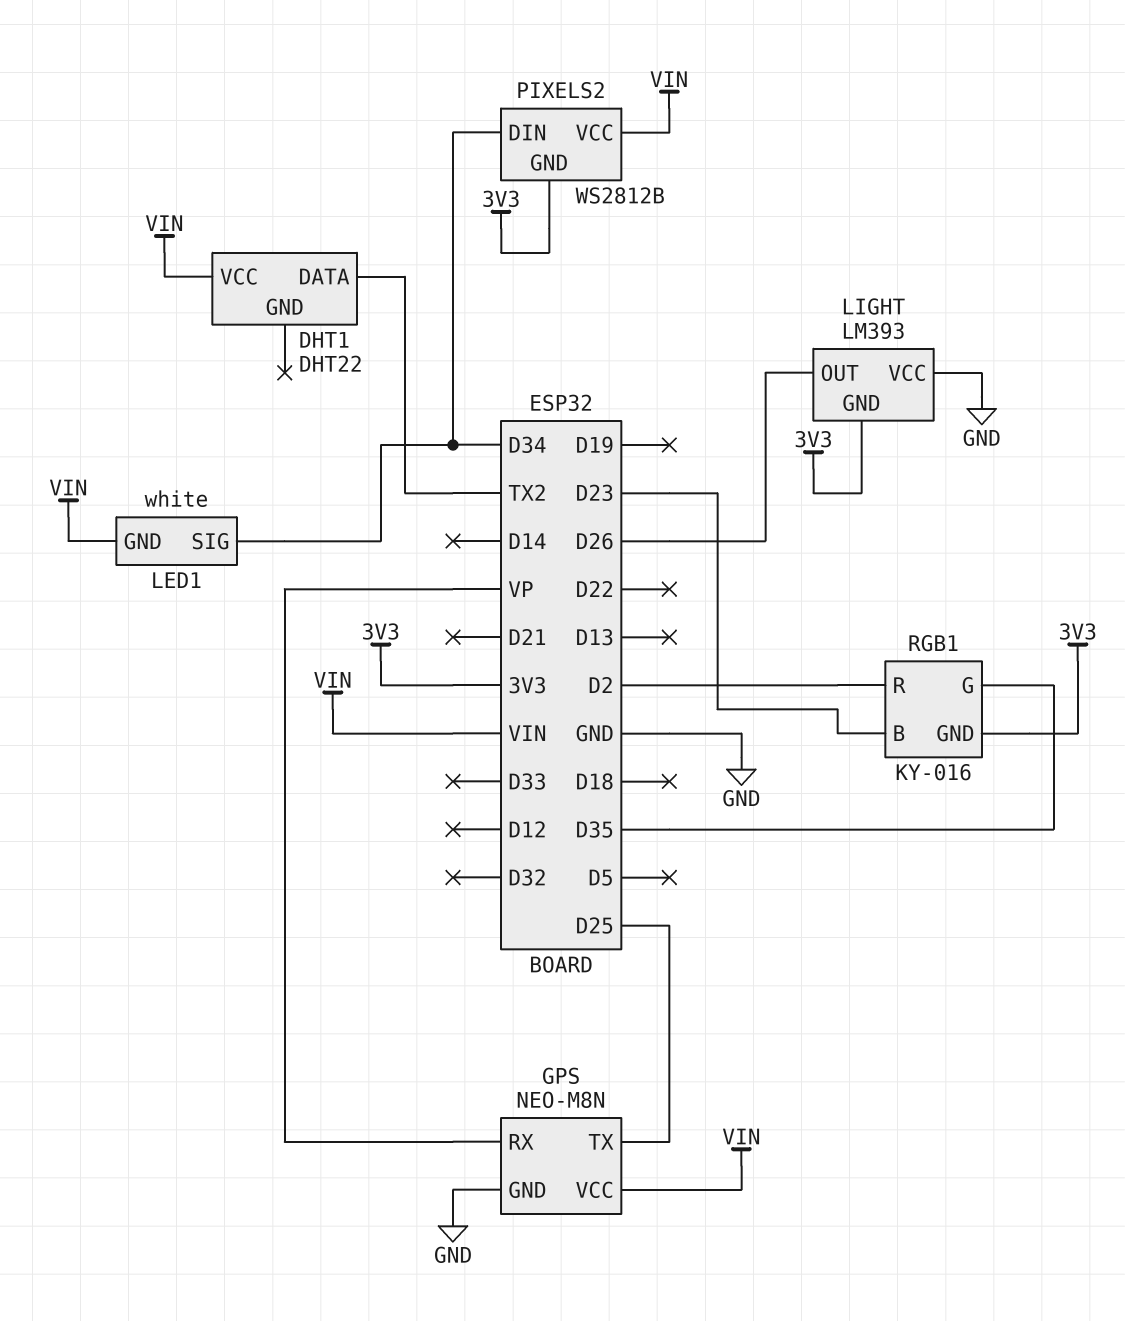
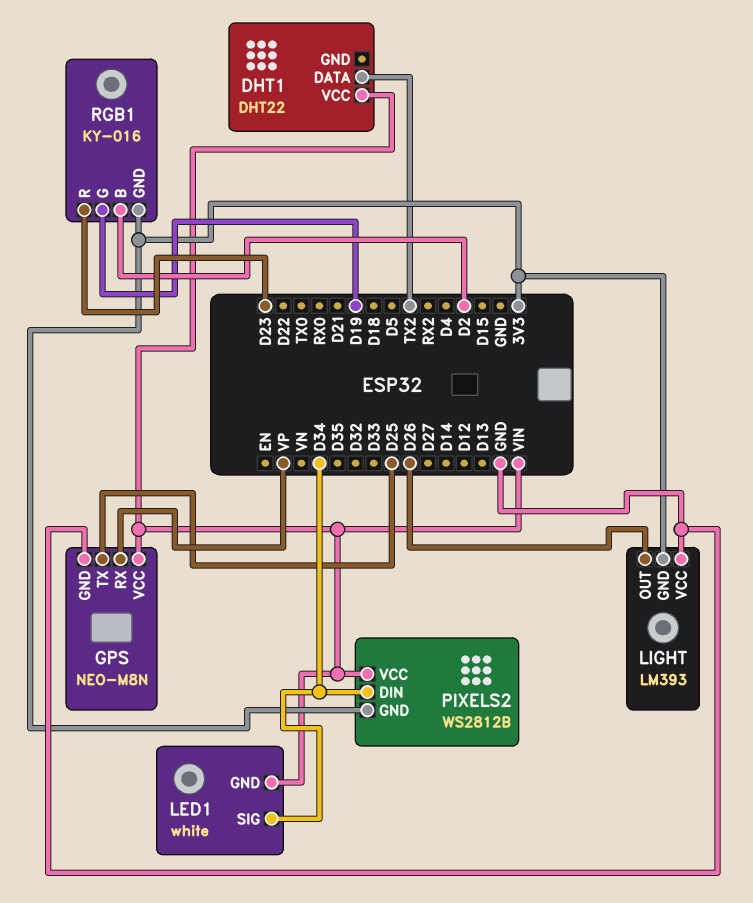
RGB1 pin B: D23 -> D2
RGB1 pin G: D35 -> D19
RGB1 pin R: D2 -> D23

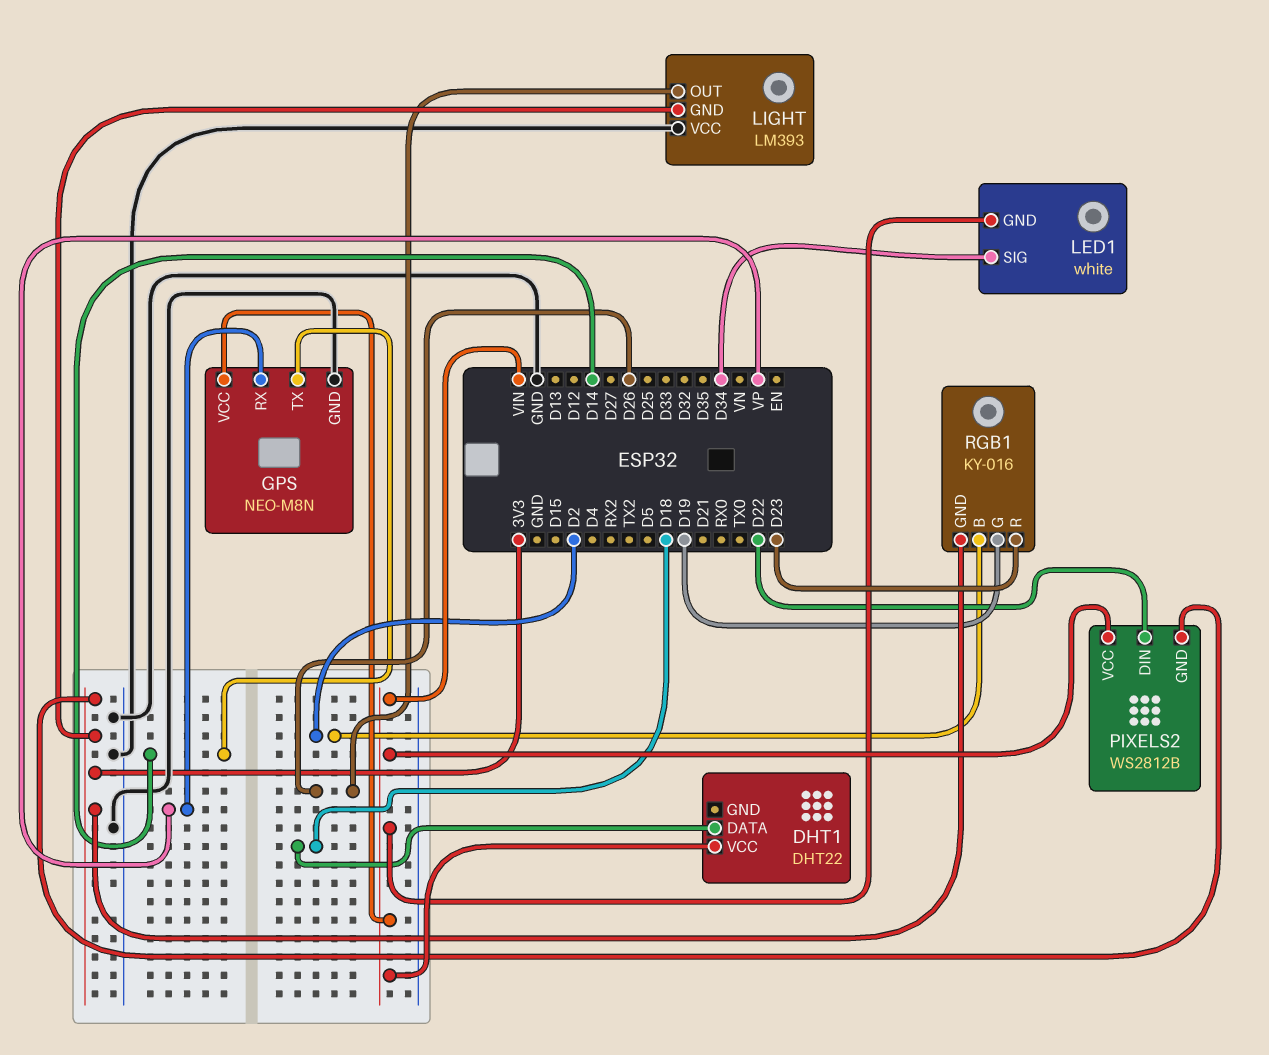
DHT1 pin DATA: TX2 -> D18
GPS pin TX: D25 -> D14
PIXELS2 pin DIN: D34 -> D22

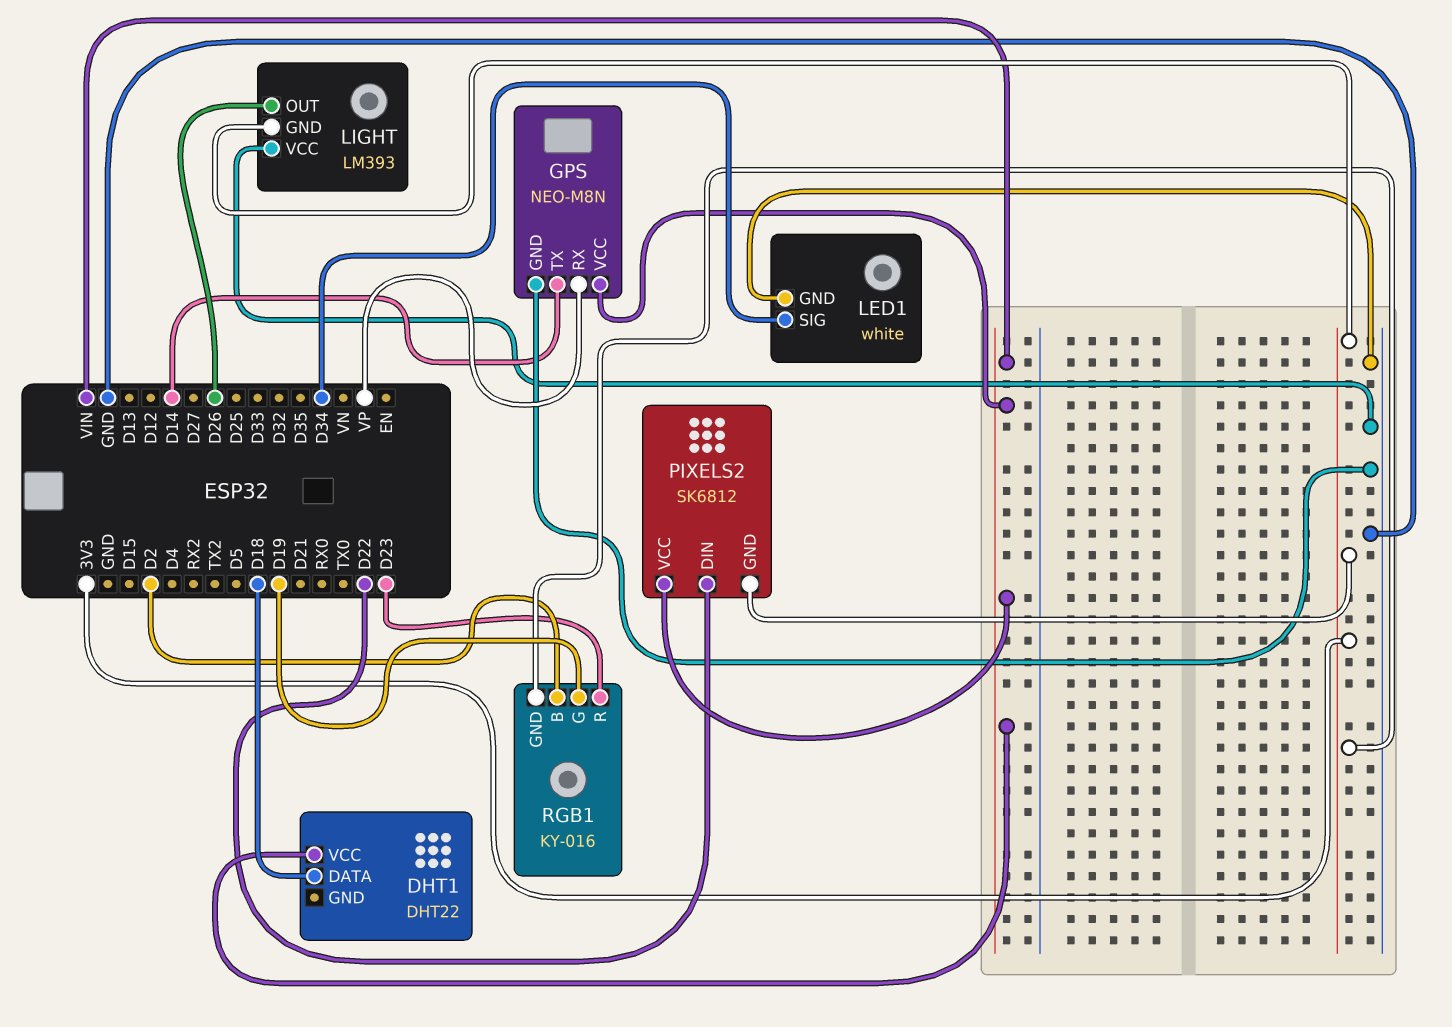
LED1 pin GND: VIN -> GND
PIXELS2: WS2812B -> SK6812

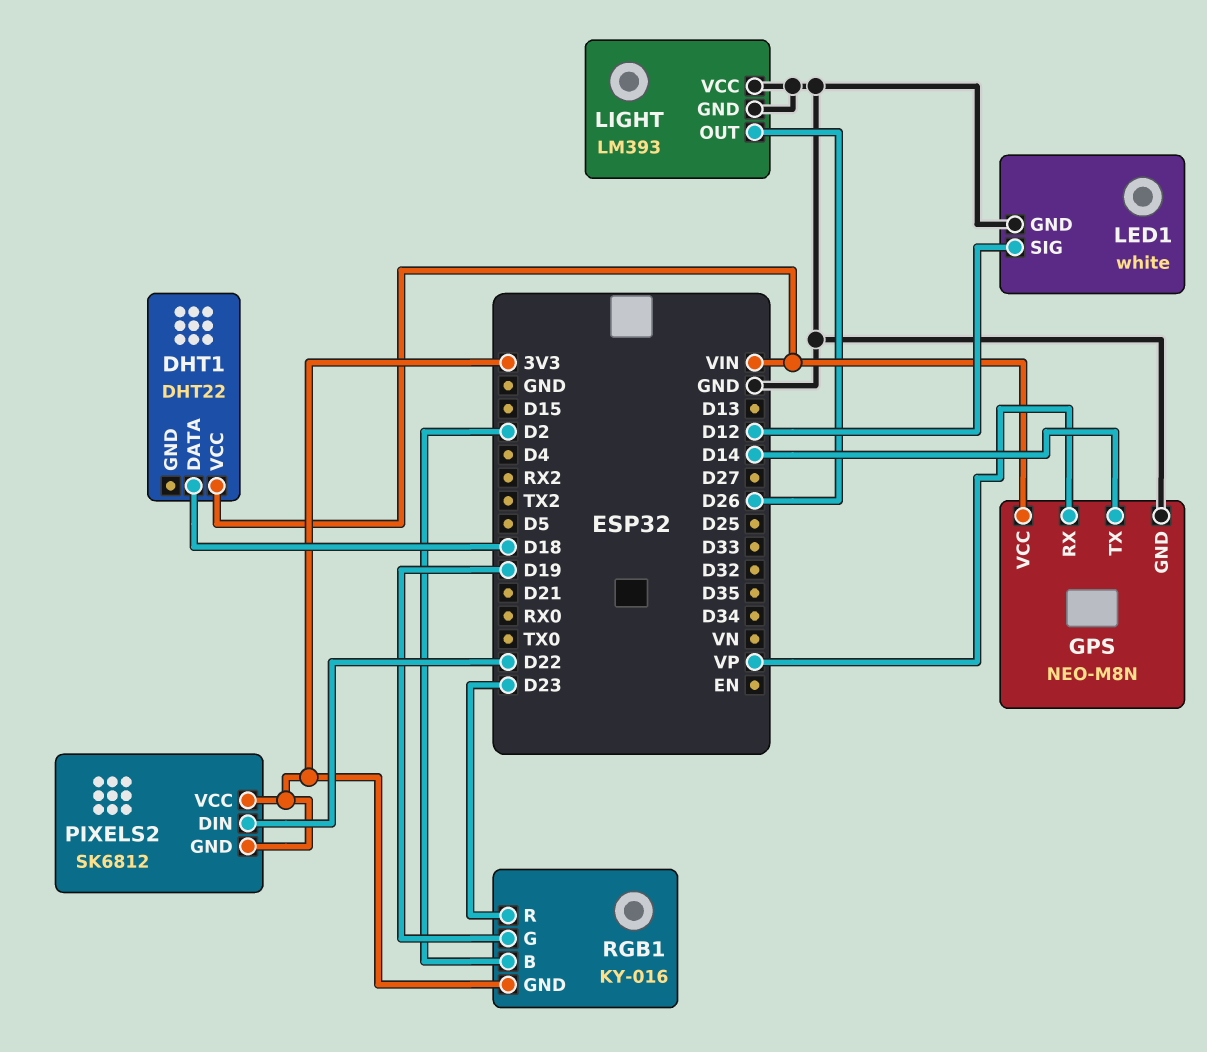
LED1 pin SIG: D34 -> D12
LIGHT pin GND: 3V3 -> GND
PIXELS2 pin VCC: VIN -> 3V3

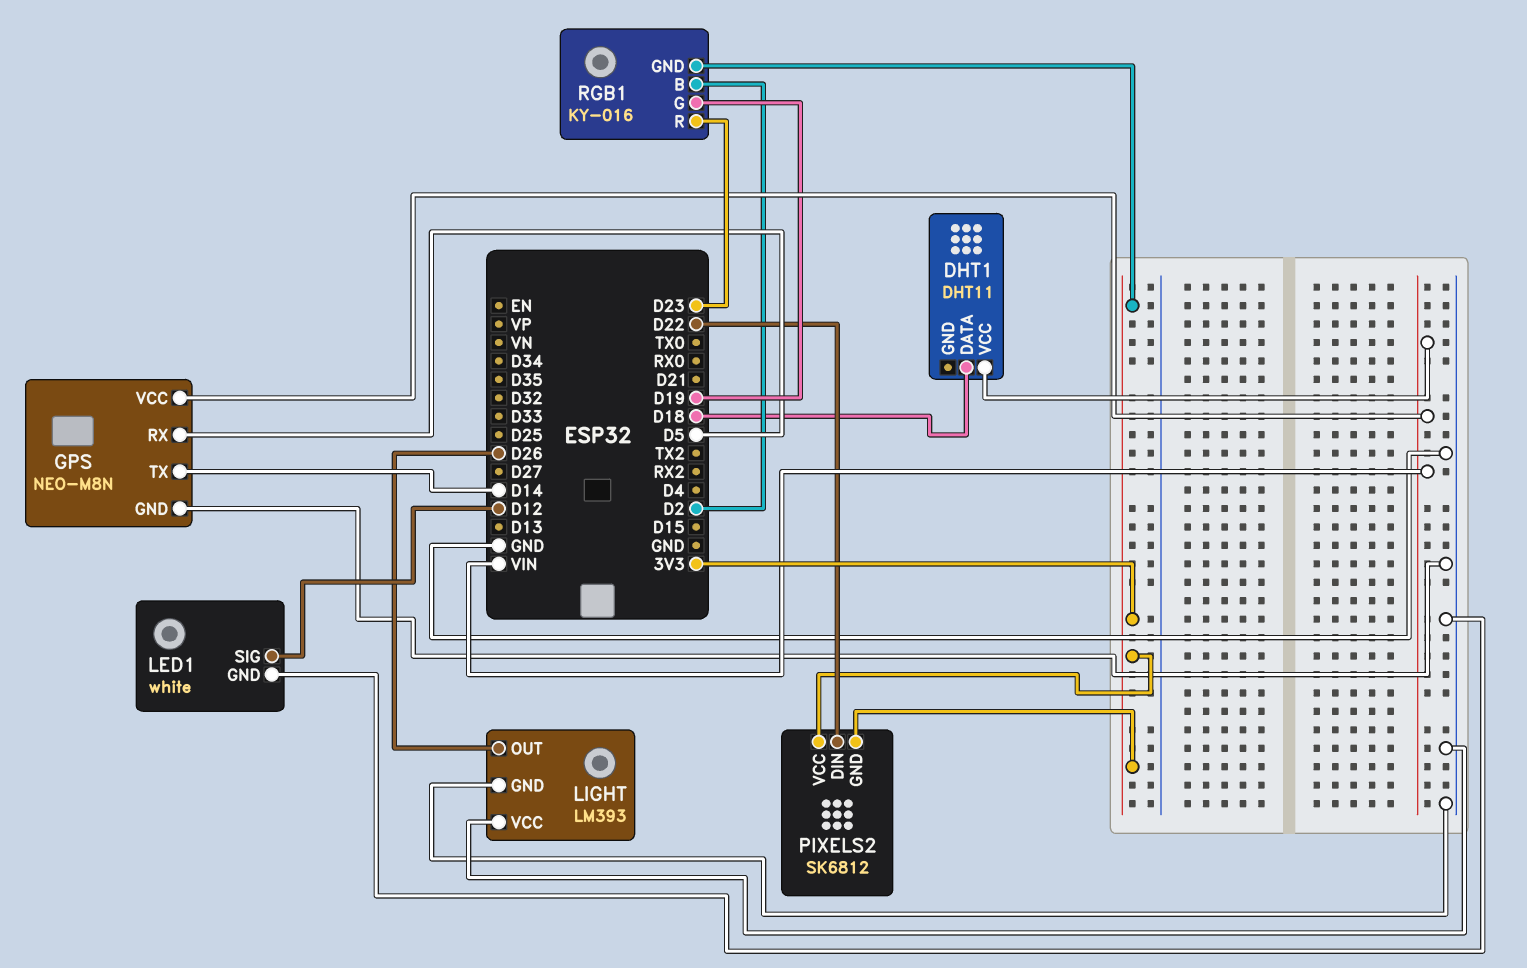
DHT1: DHT22 -> DHT11
GPS pin RX: VP -> D5

